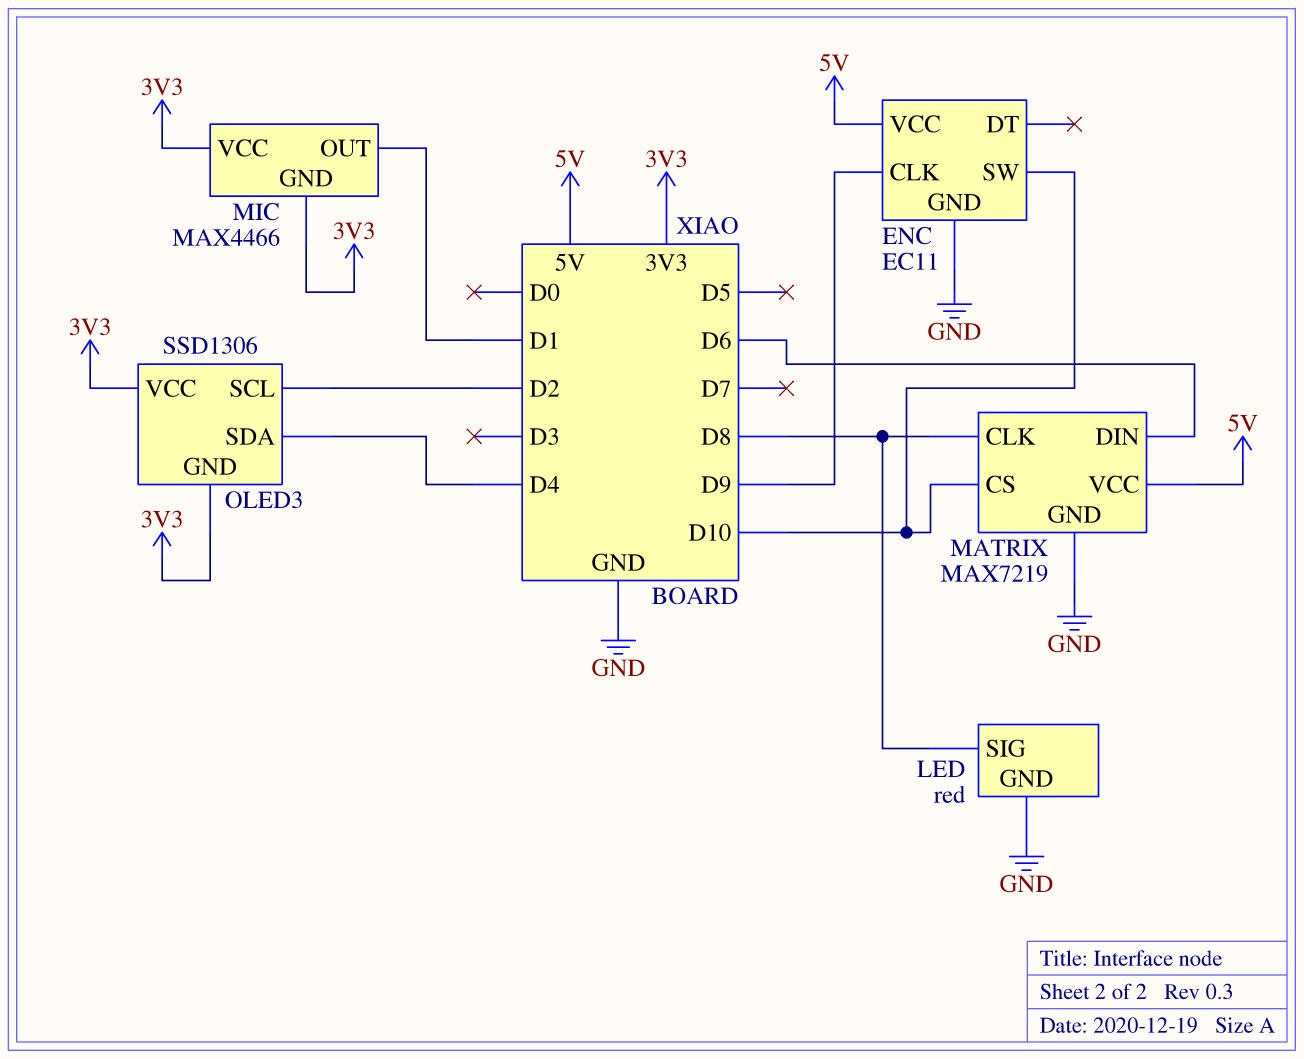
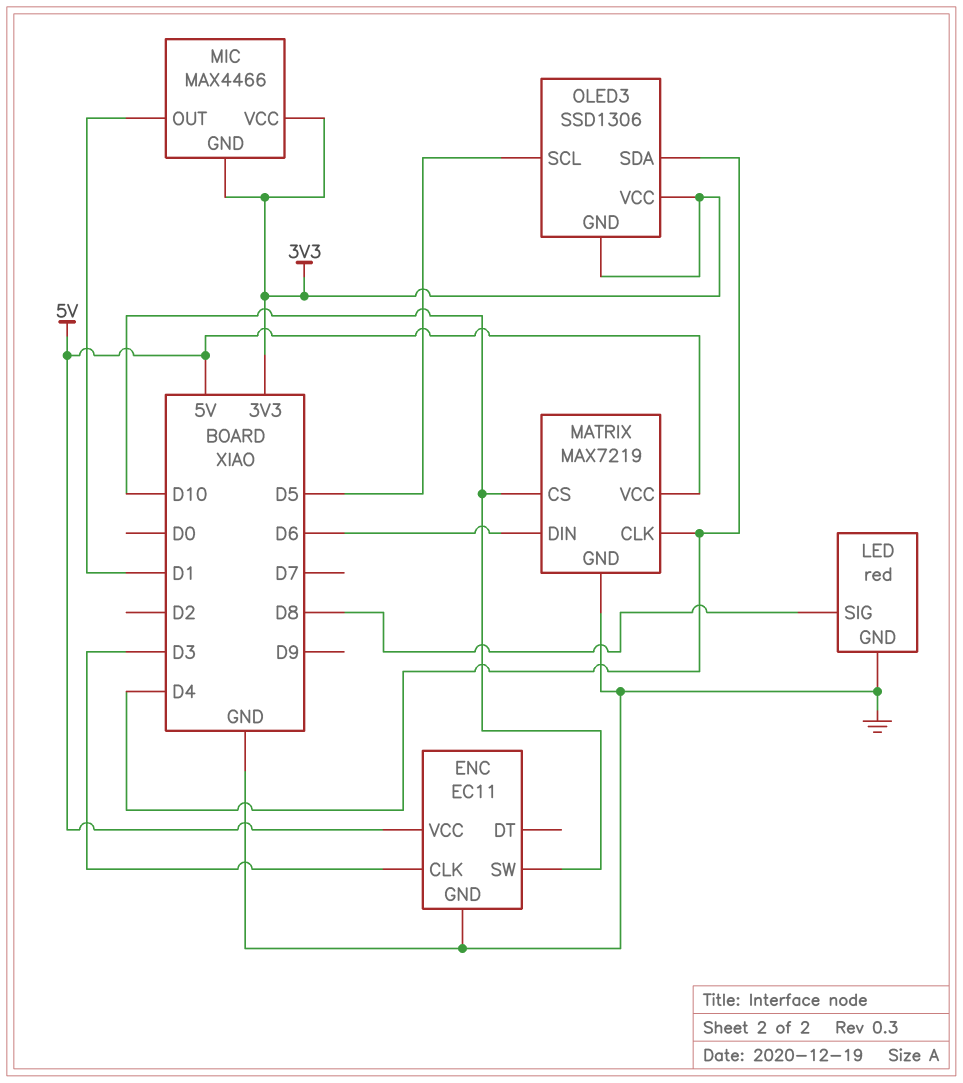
ENC pin CLK: D9 -> D3
MATRIX pin CLK: D8 -> D4
OLED3 pin SCL: D2 -> D5

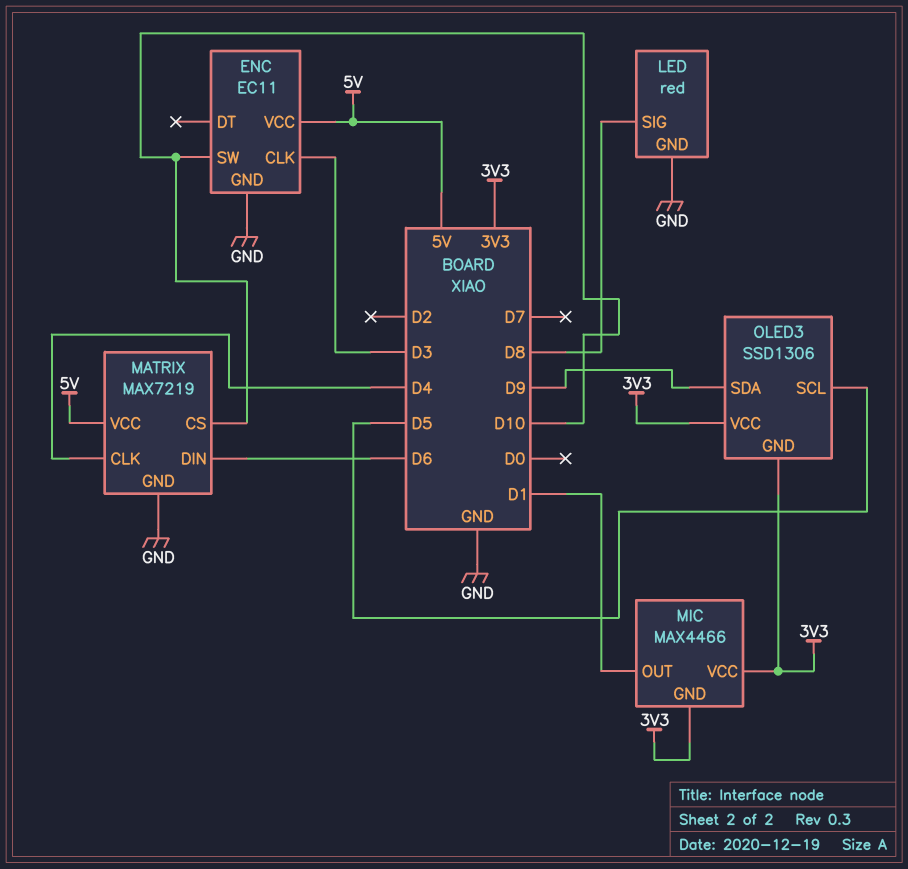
OLED3 pin SDA: D4 -> D9

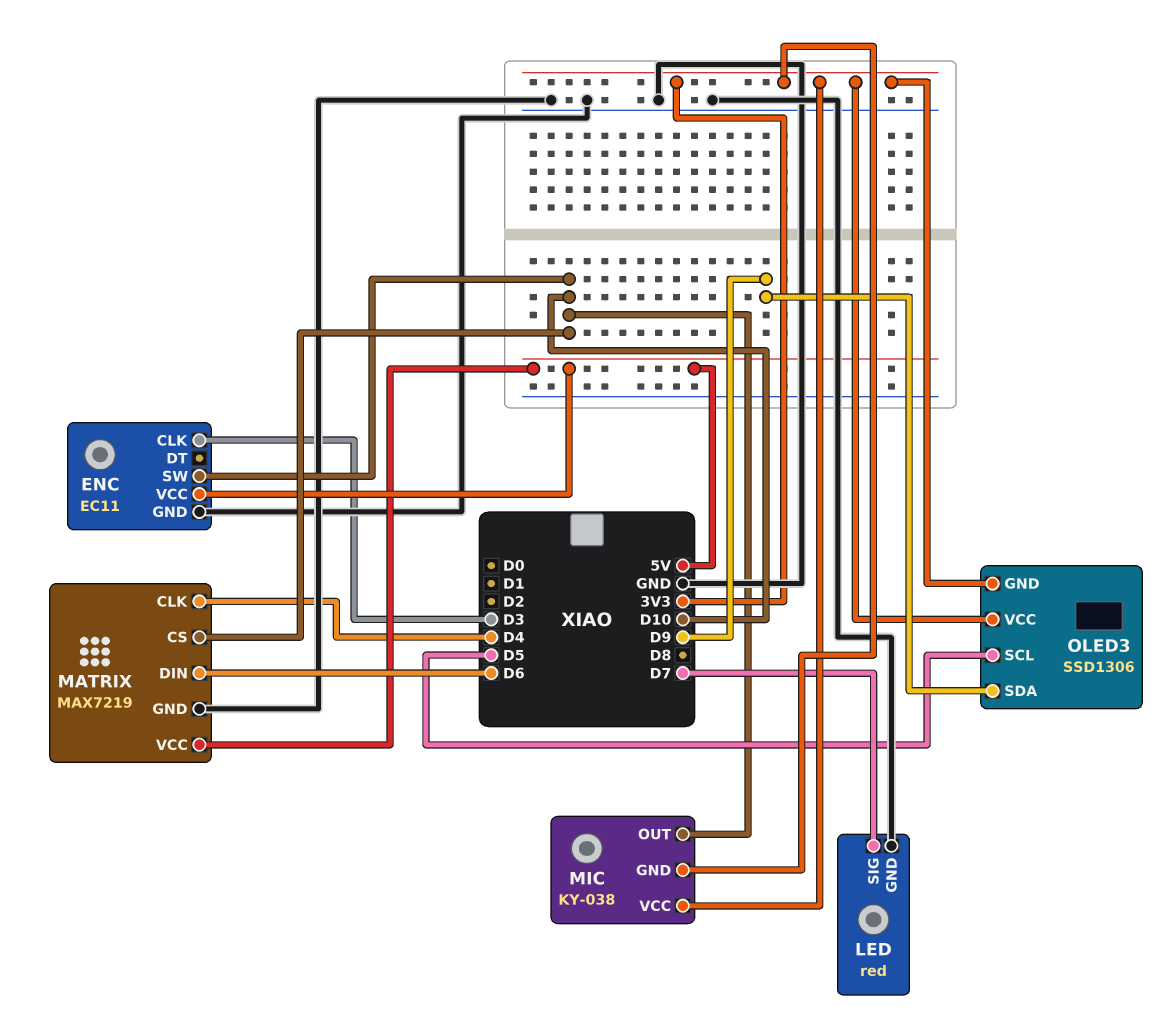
LED pin SIG: D8 -> D7
MIC: MAX4466 -> KY-038
MIC pin OUT: D1 -> D10

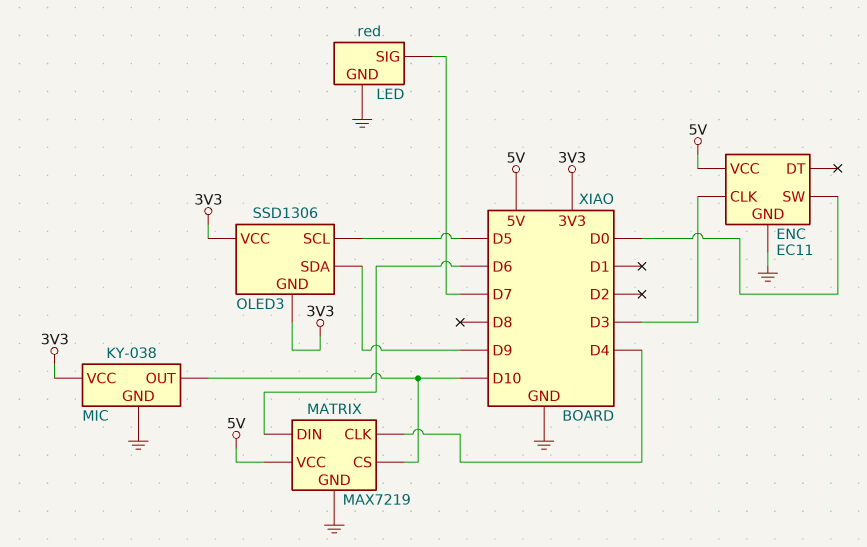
ENC pin SW: D10 -> D0
MIC pin GND: 3V3 -> GND

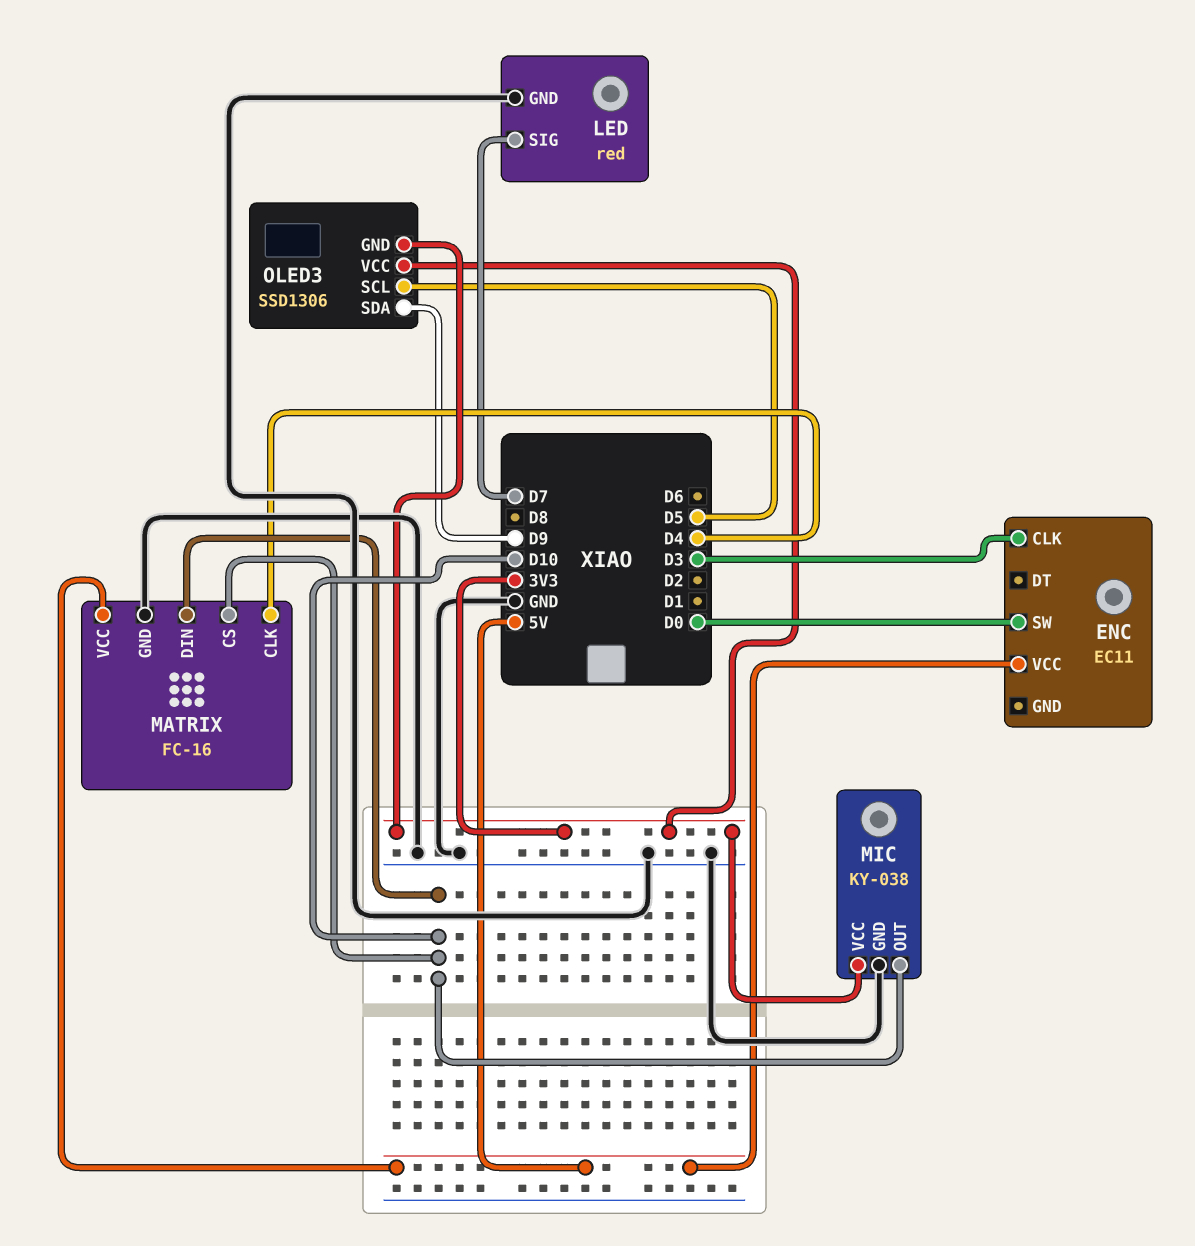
ENC pin GND: GND -> none
MATRIX: MAX7219 -> FC-16
MATRIX pin DIN: D6 -> D10

